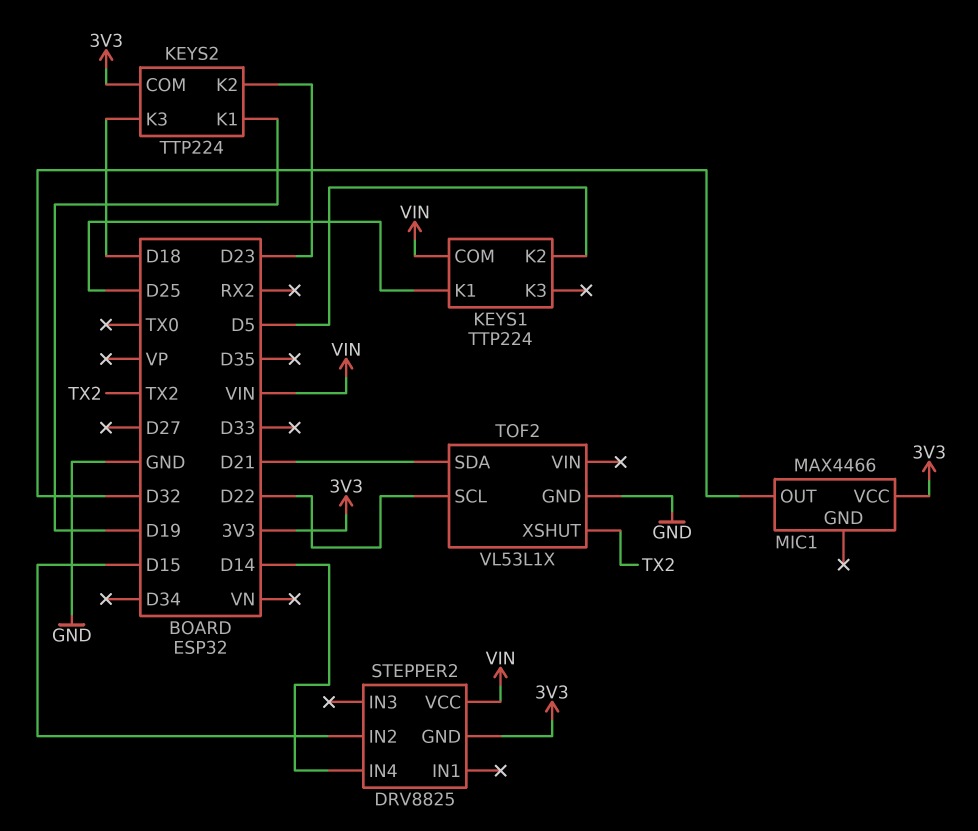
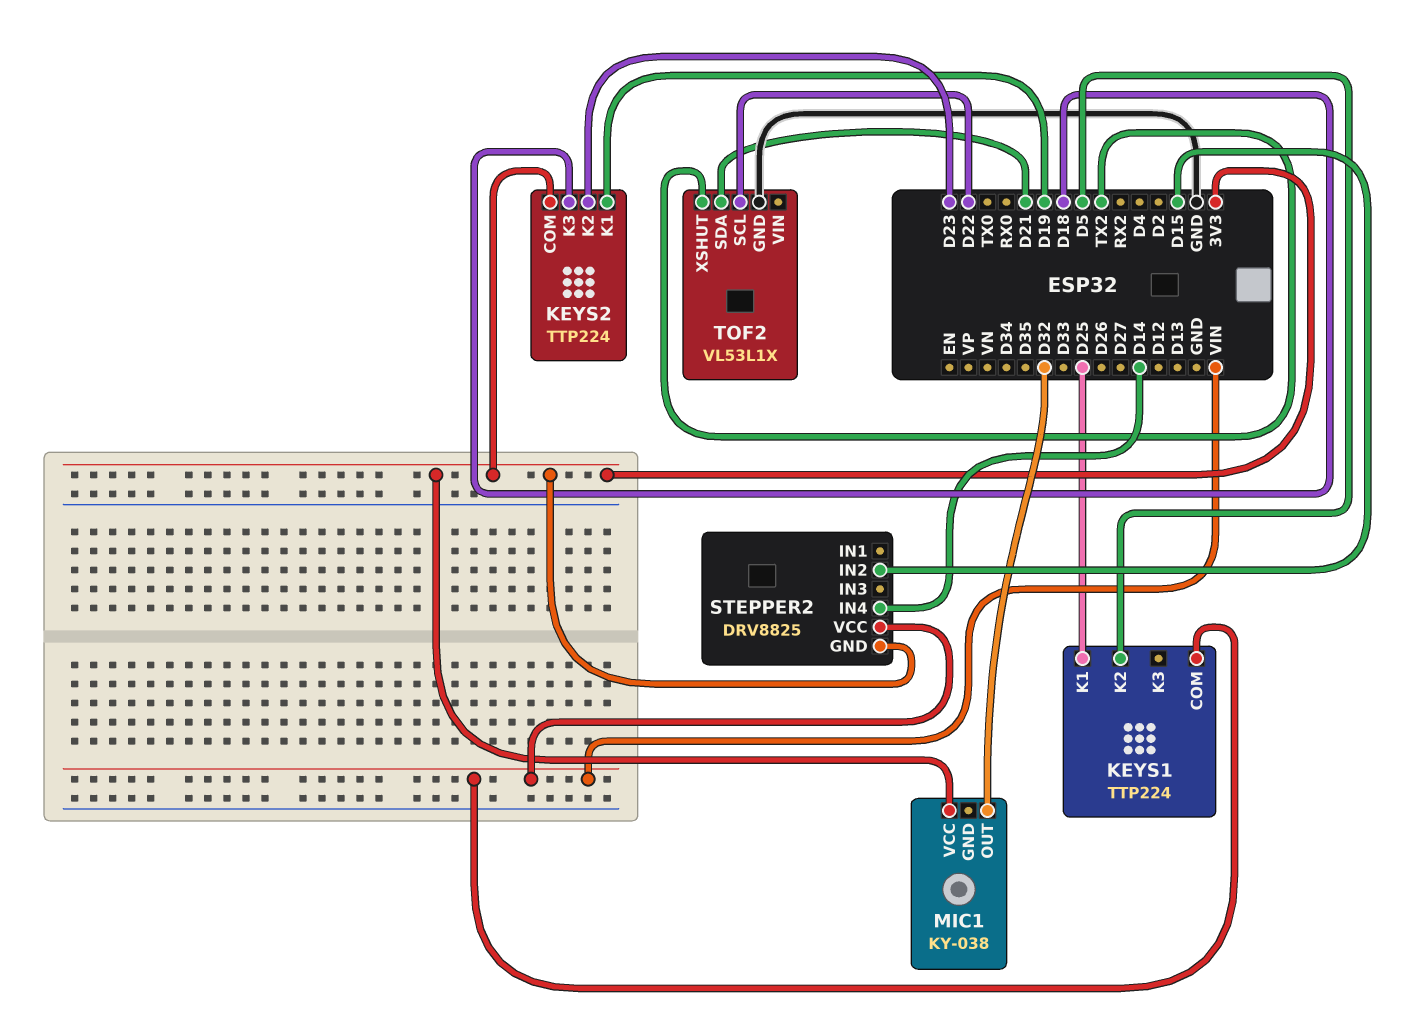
MIC1: MAX4466 -> KY-038

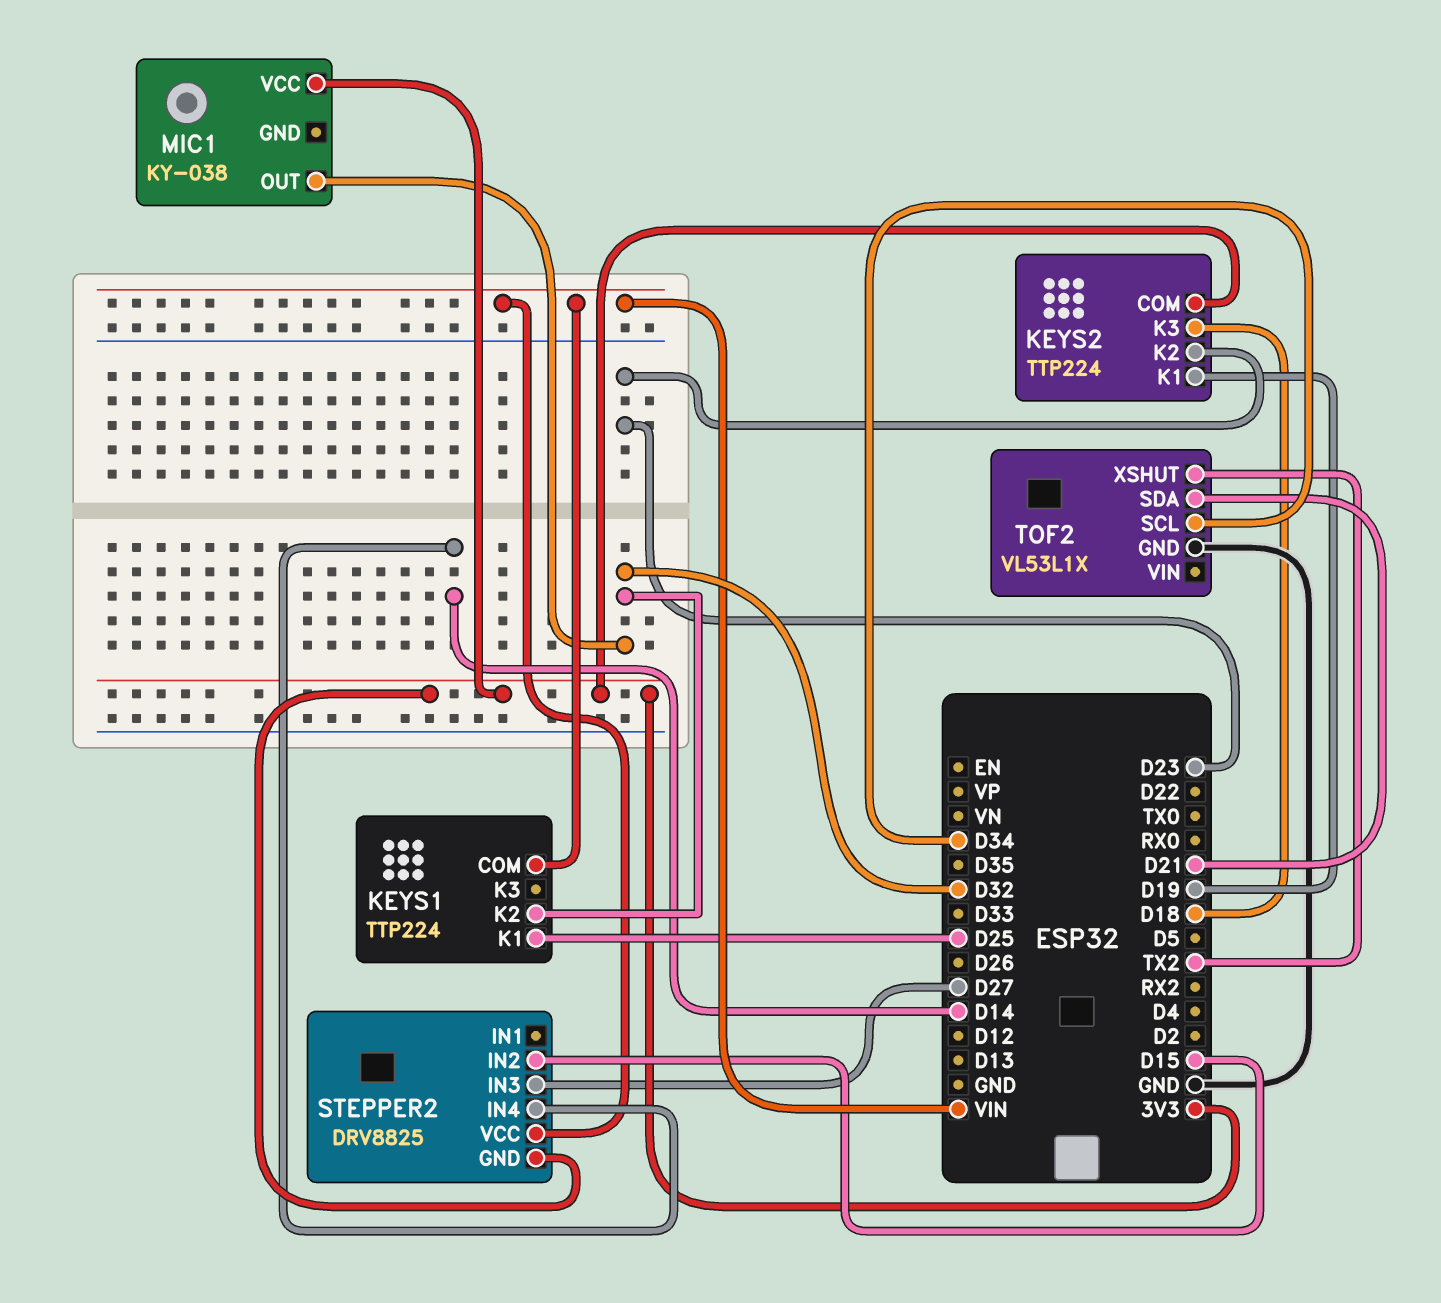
KEYS1 pin K2: D5 -> D32
STEPPER2 pin IN3: none -> D27
TOF2 pin SCL: D22 -> D34

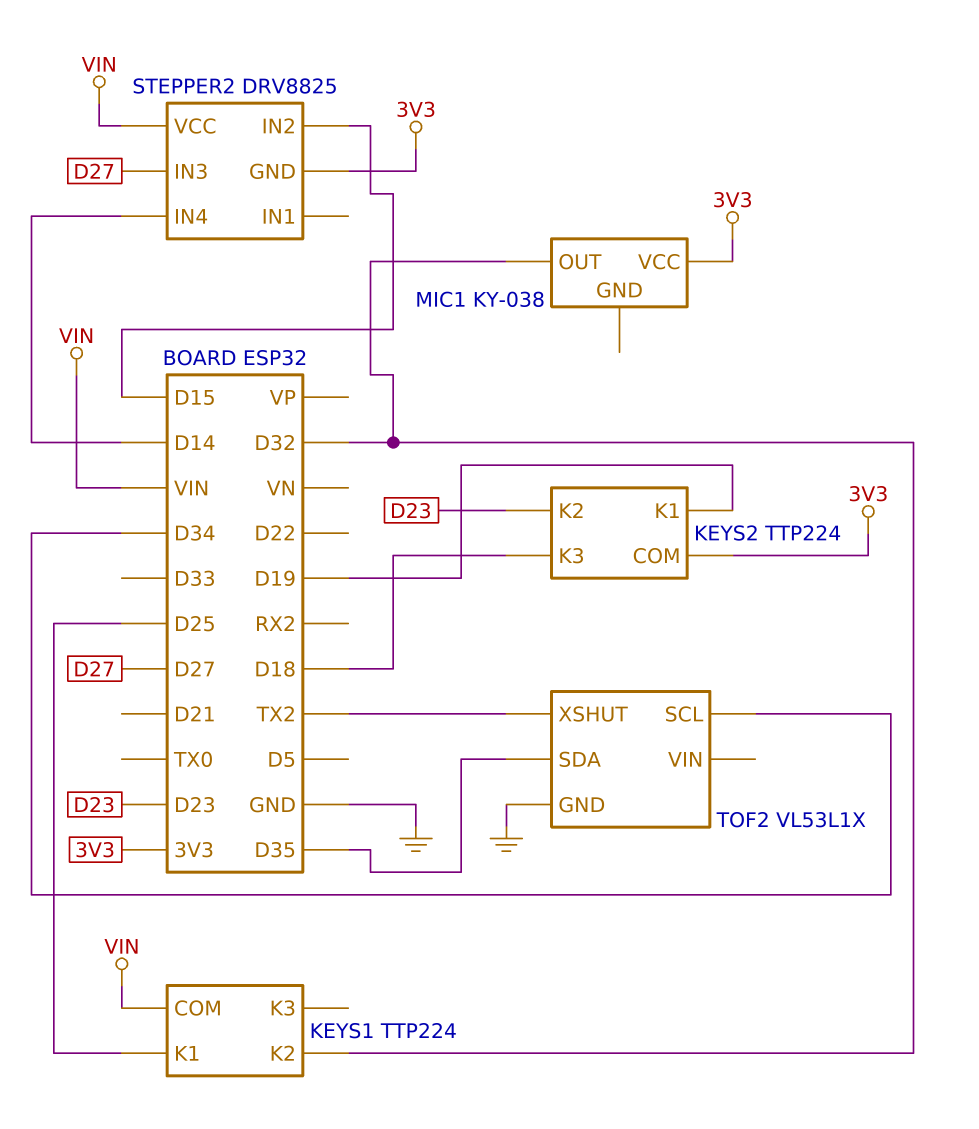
TOF2 pin SDA: D21 -> D35

